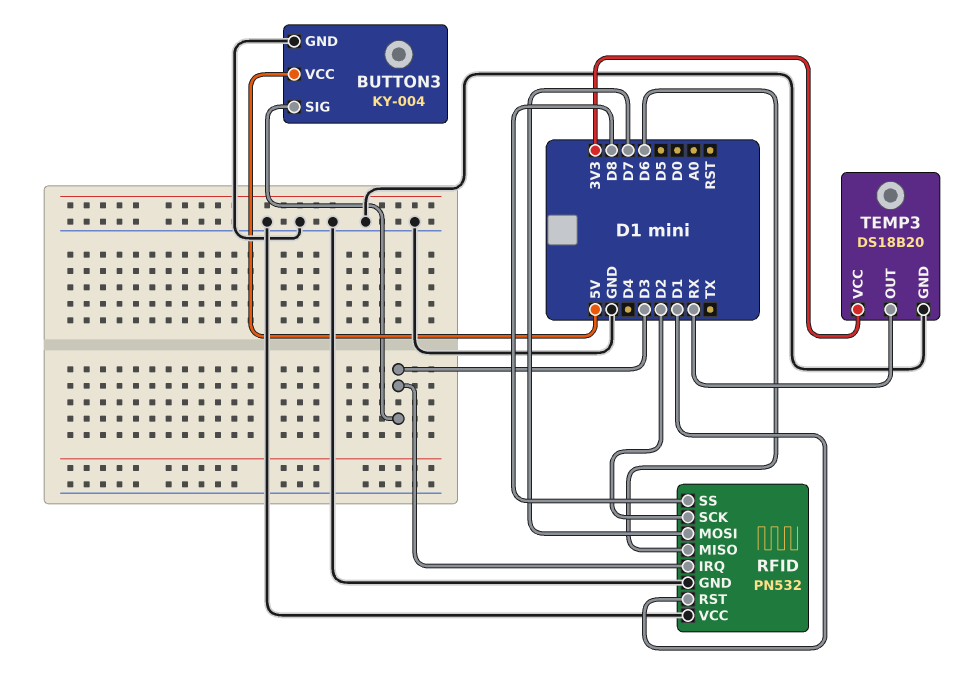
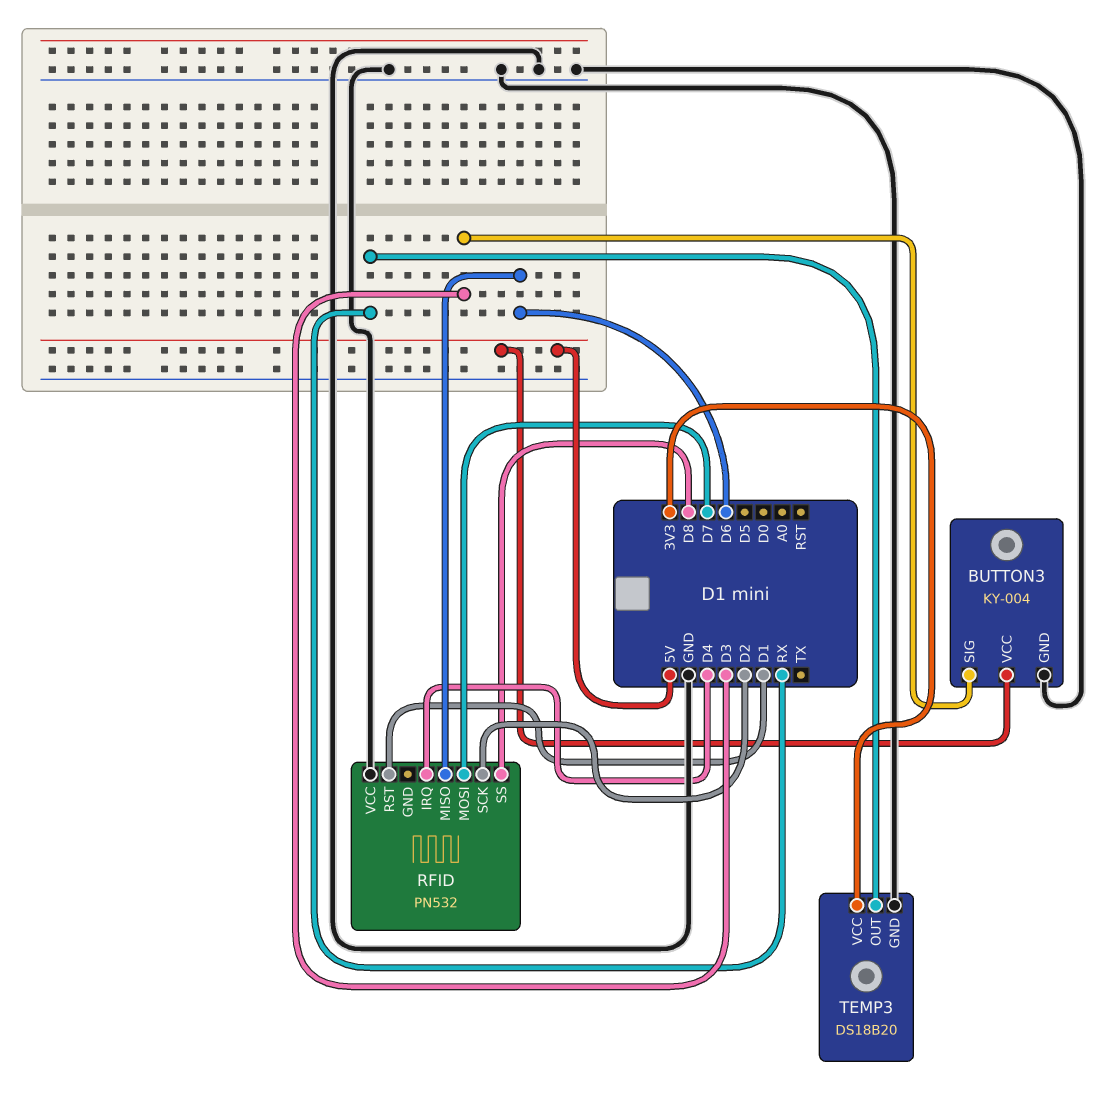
RFID pin GND: GND -> none
RFID pin IRQ: D3 -> D4

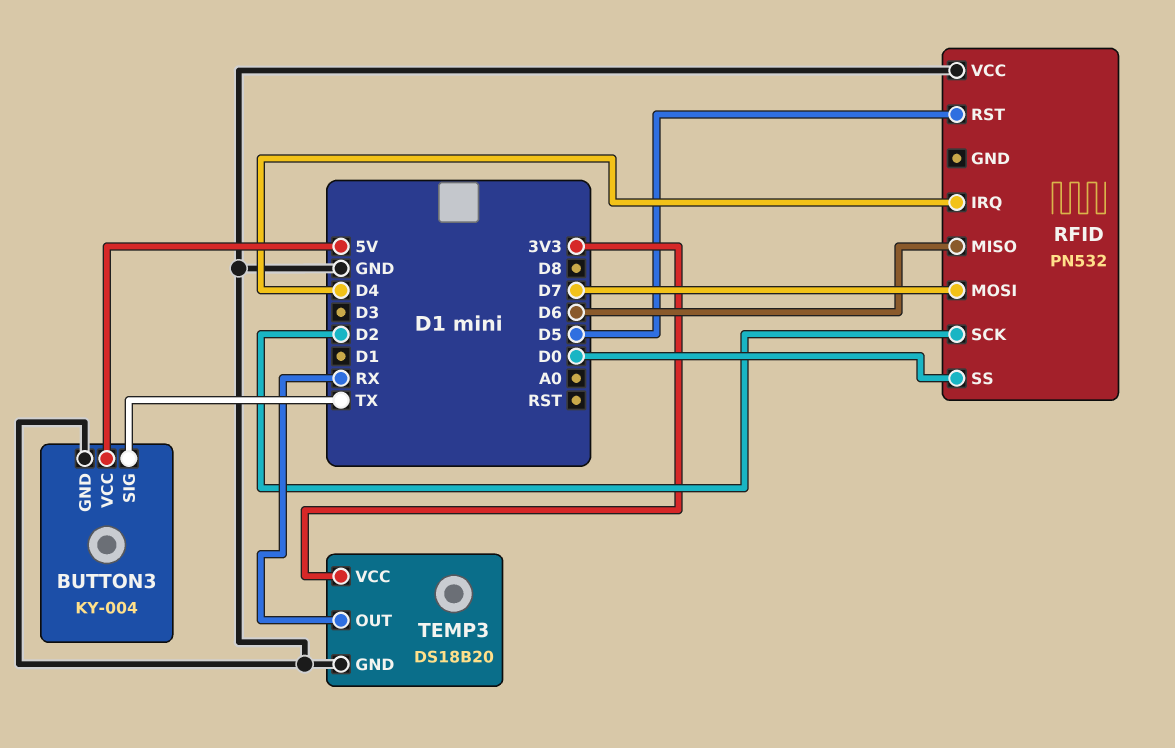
BUTTON3 pin SIG: D3 -> TX
RFID pin RST: D1 -> D5
RFID pin SS: D8 -> D0

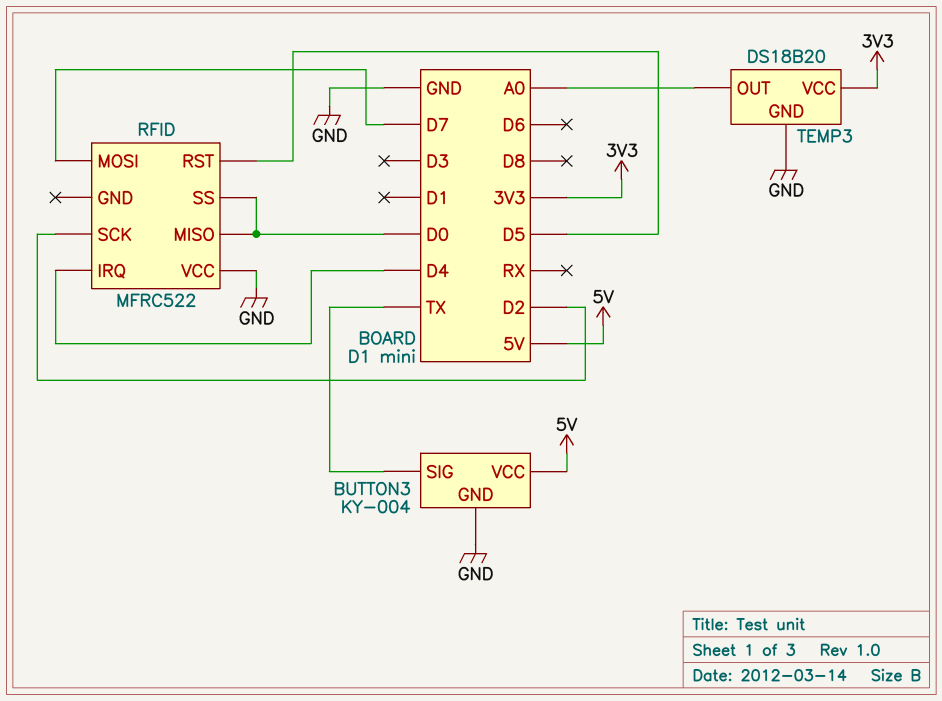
RFID: PN532 -> MFRC522
RFID pin MISO: D6 -> D0
TEMP3 pin OUT: RX -> A0

